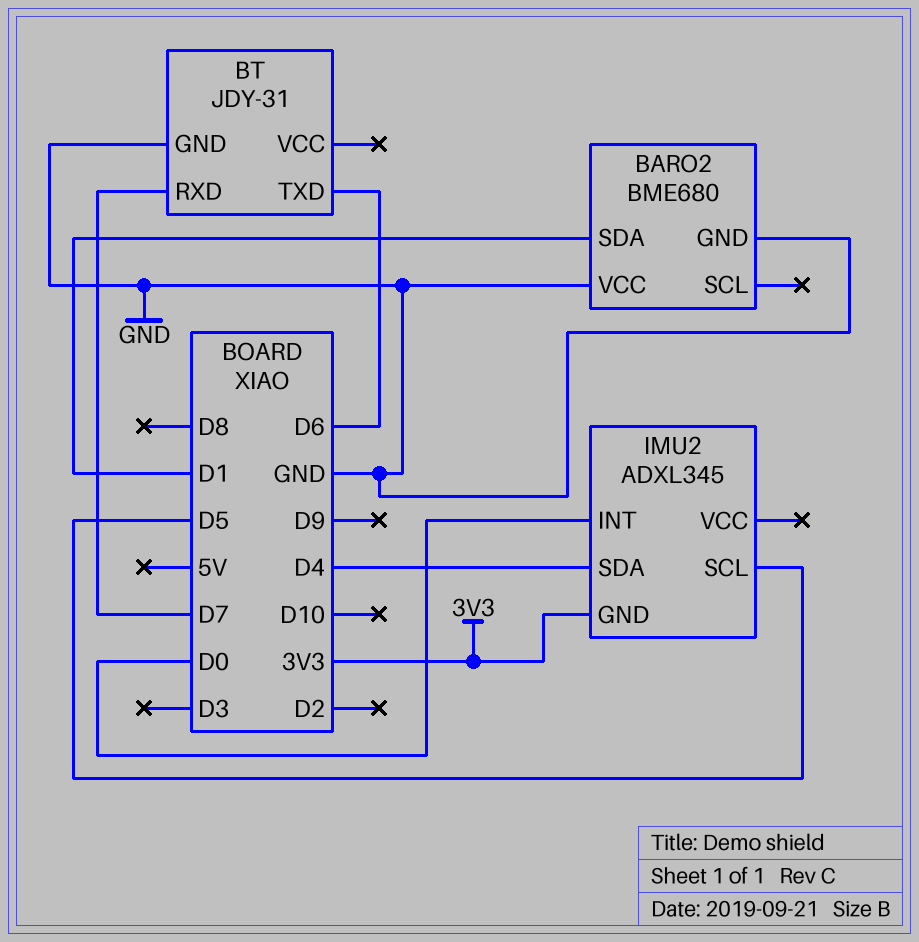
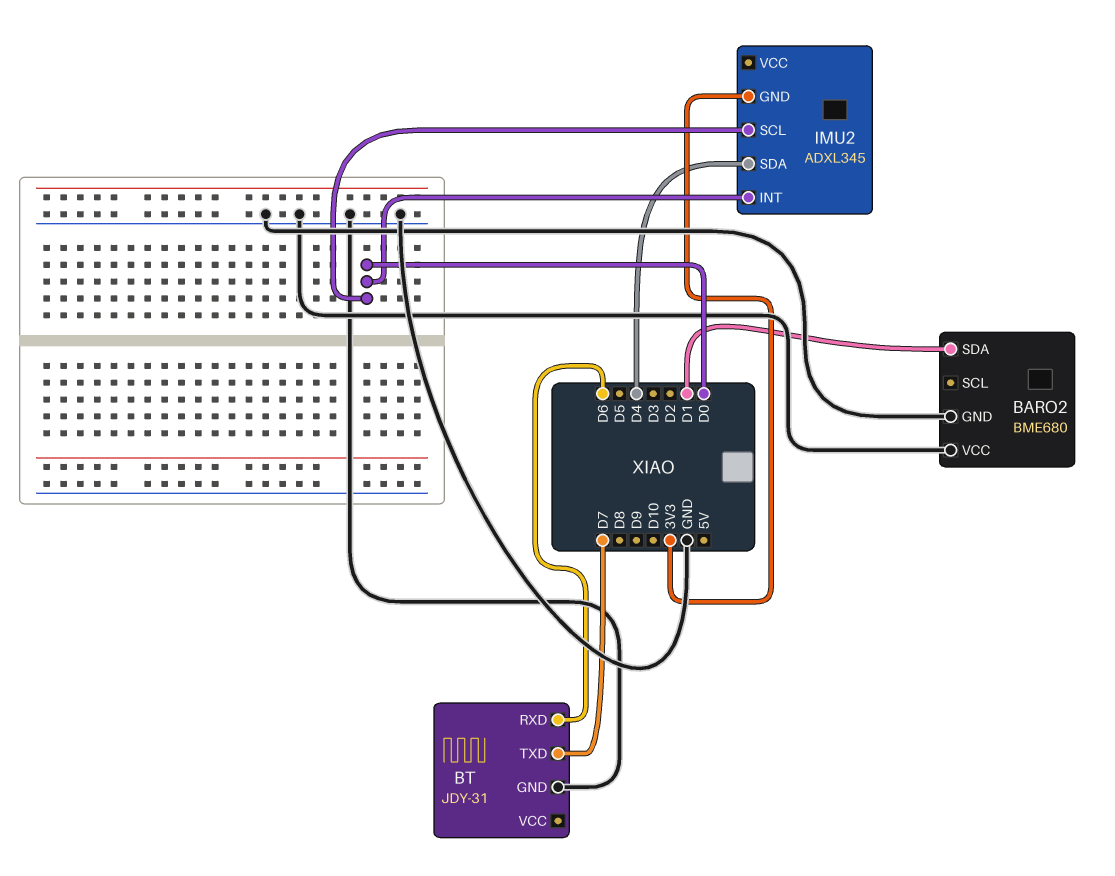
BT pin RXD: D7 -> D6
BT pin TXD: D6 -> D7
IMU2 pin SCL: D5 -> D0

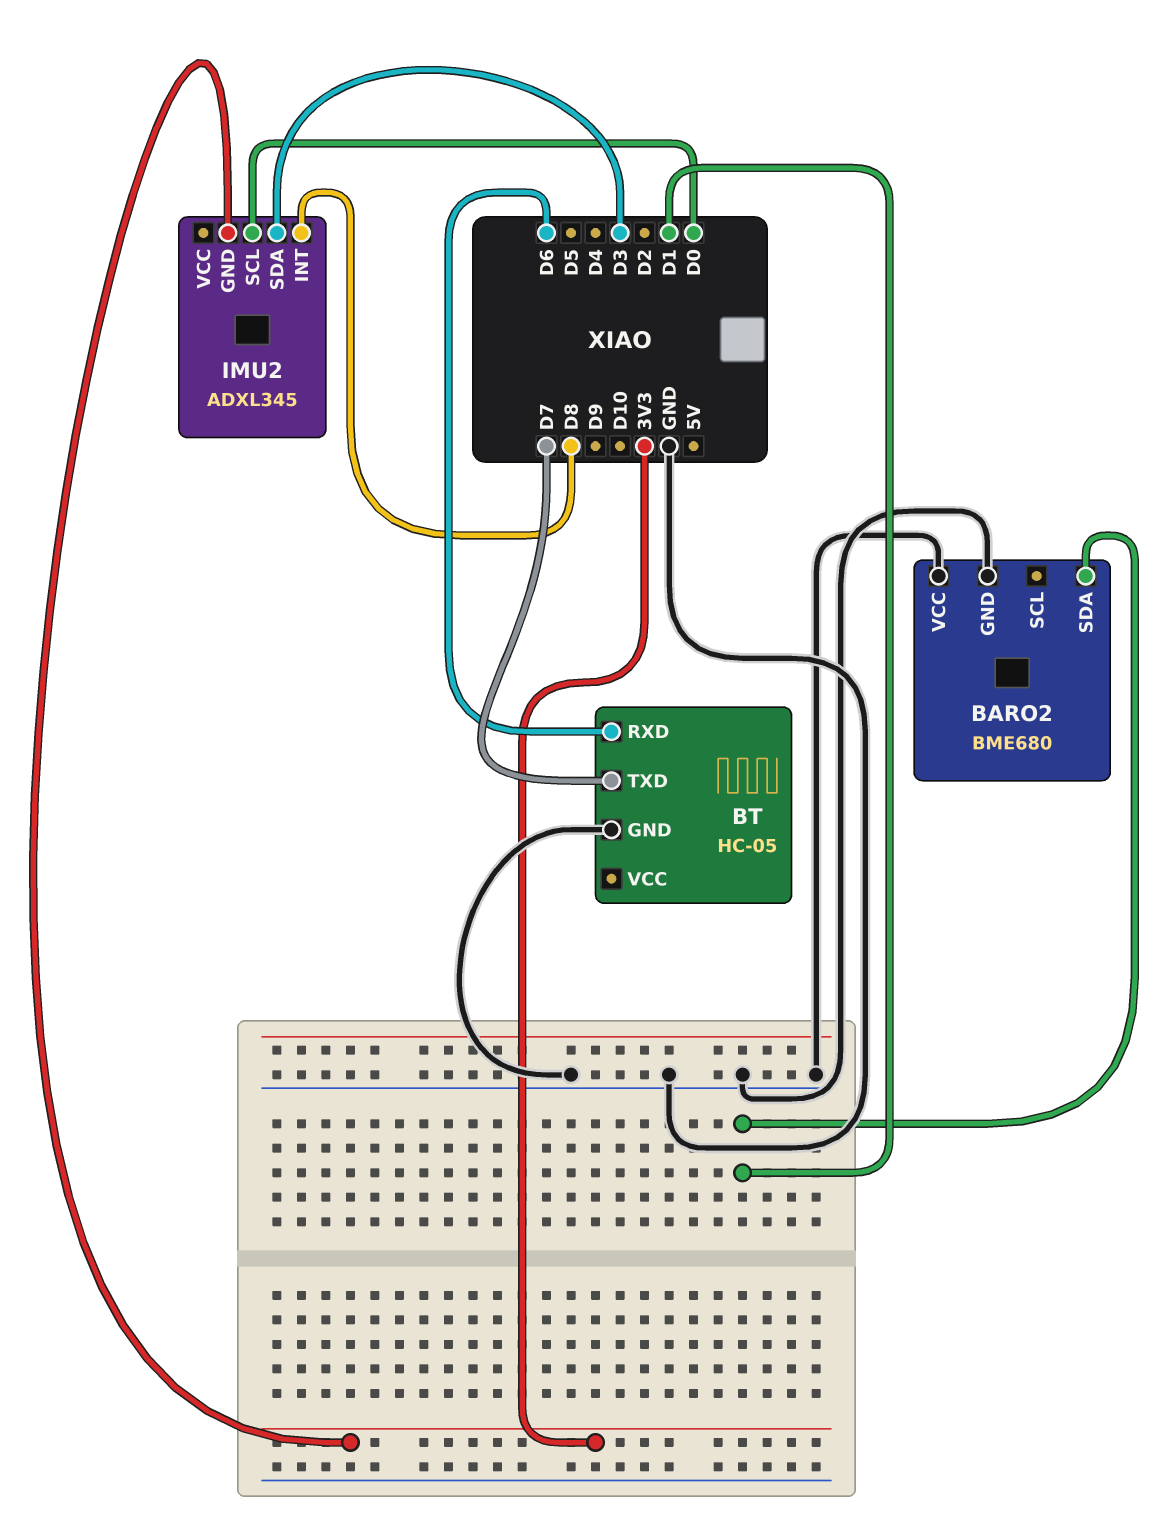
BT: JDY-31 -> HC-05
IMU2 pin INT: D0 -> D8
IMU2 pin SDA: D4 -> D3

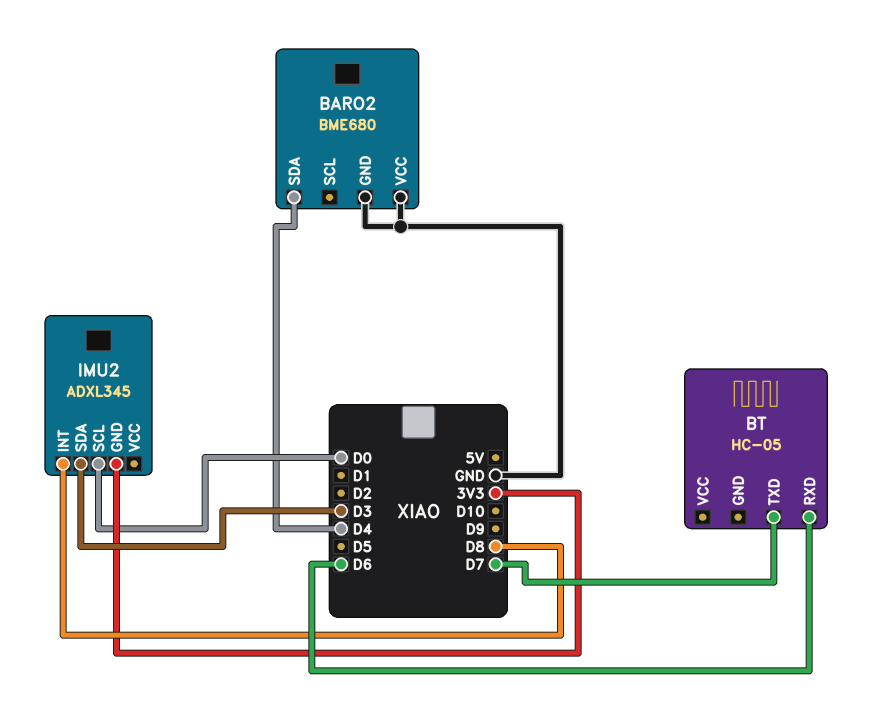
BARO2 pin SDA: D1 -> D4
BT pin GND: GND -> none

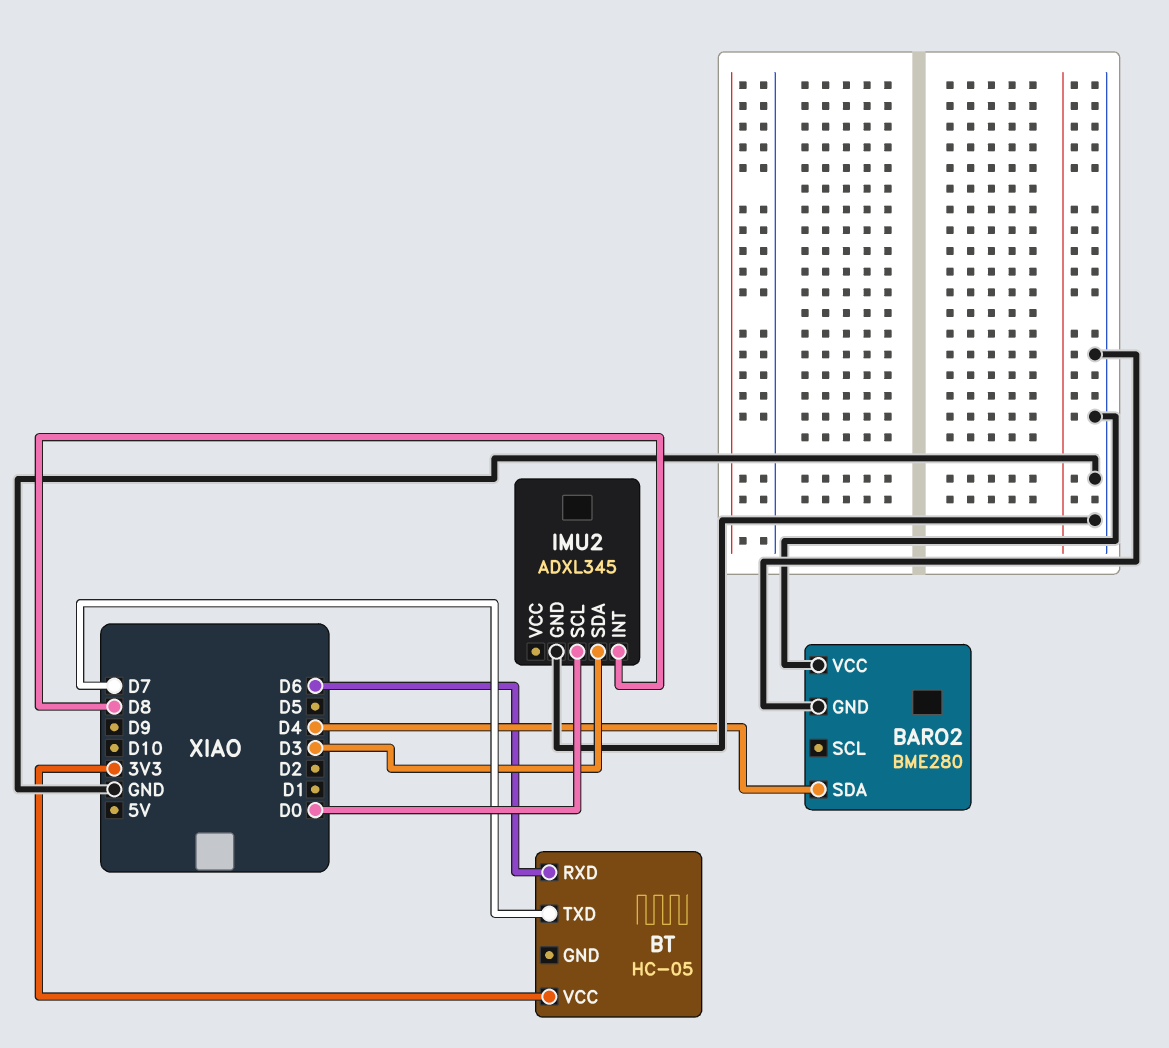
BARO2: BME680 -> BME280
BT pin VCC: none -> 3V3
IMU2 pin GND: 3V3 -> GND

